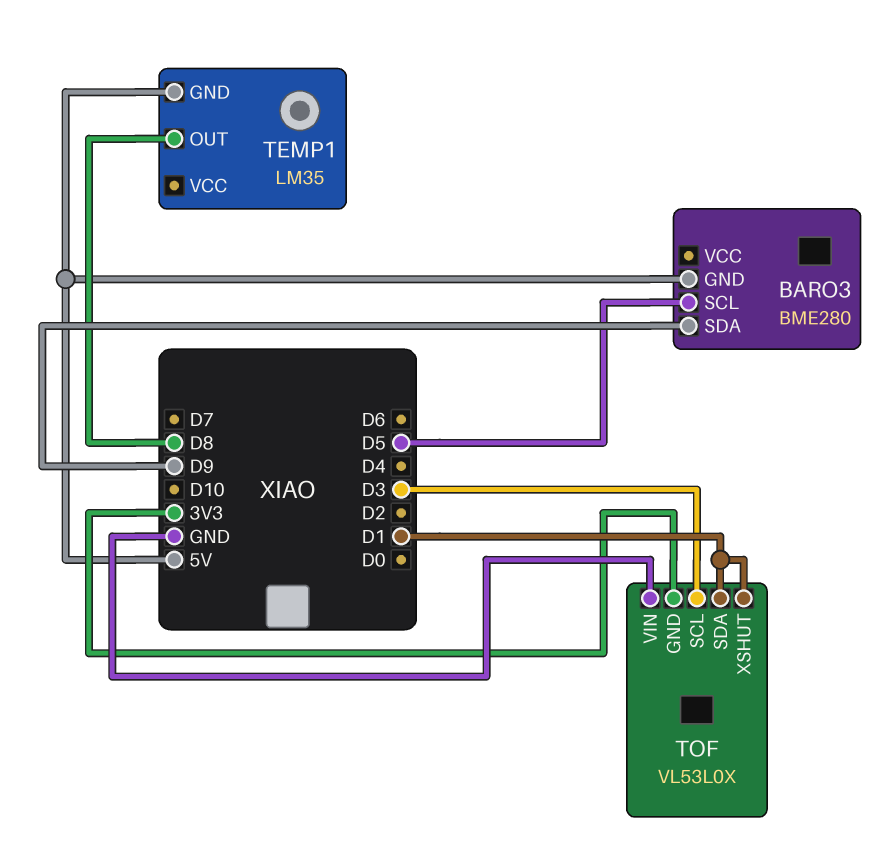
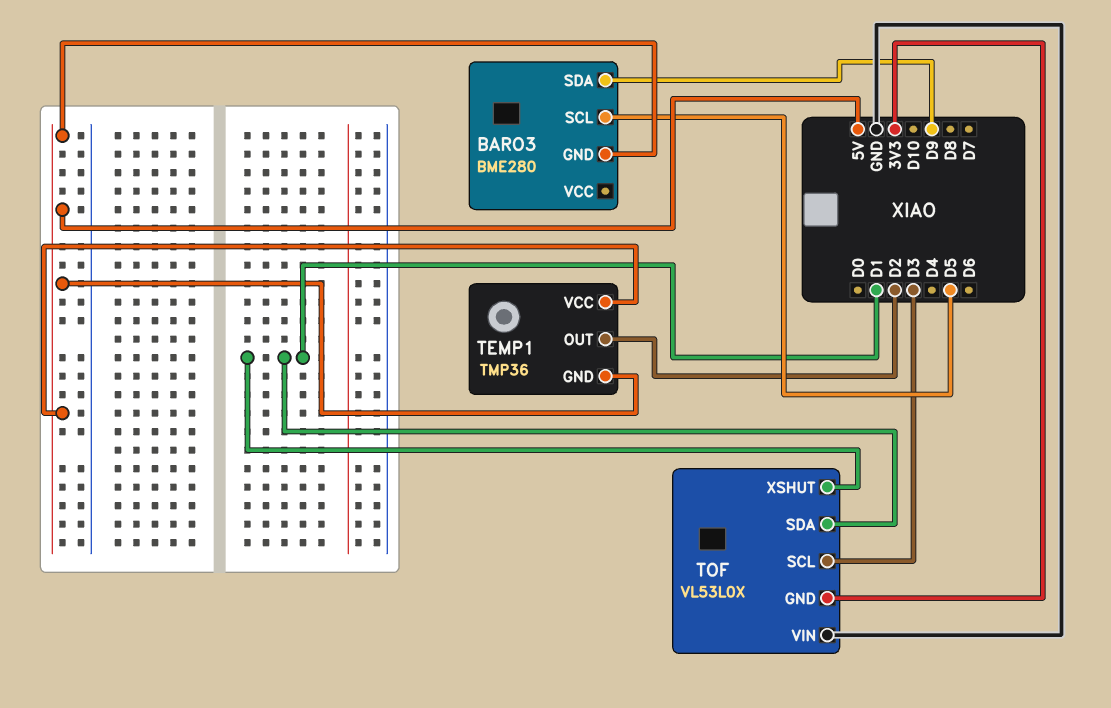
TEMP1: LM35 -> TMP36
TEMP1 pin OUT: D8 -> D2
TEMP1 pin VCC: none -> 5V

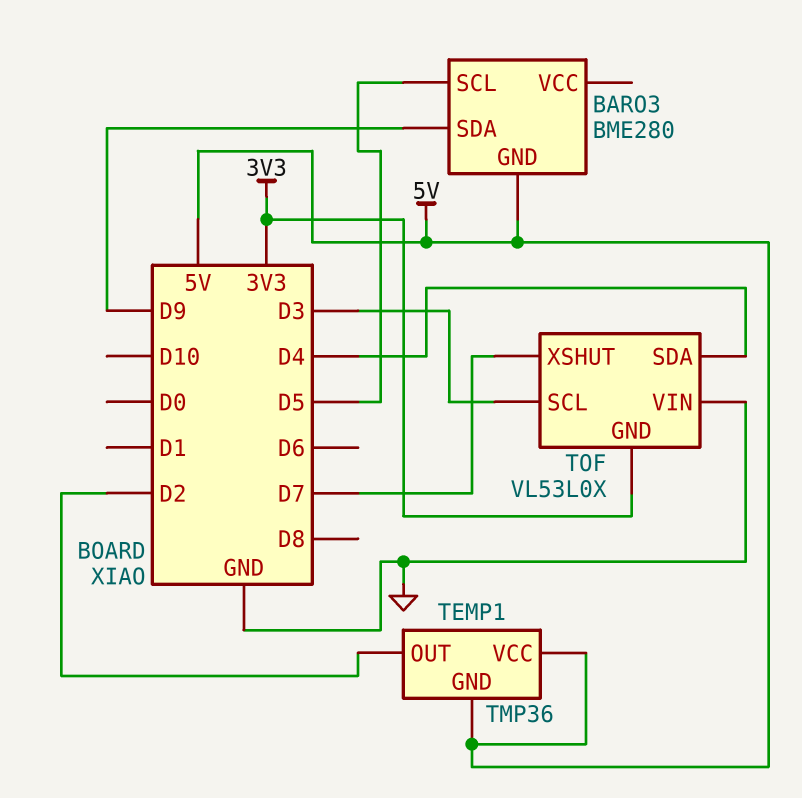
TOF pin SDA: D1 -> D4
TOF pin XSHUT: D1 -> D7

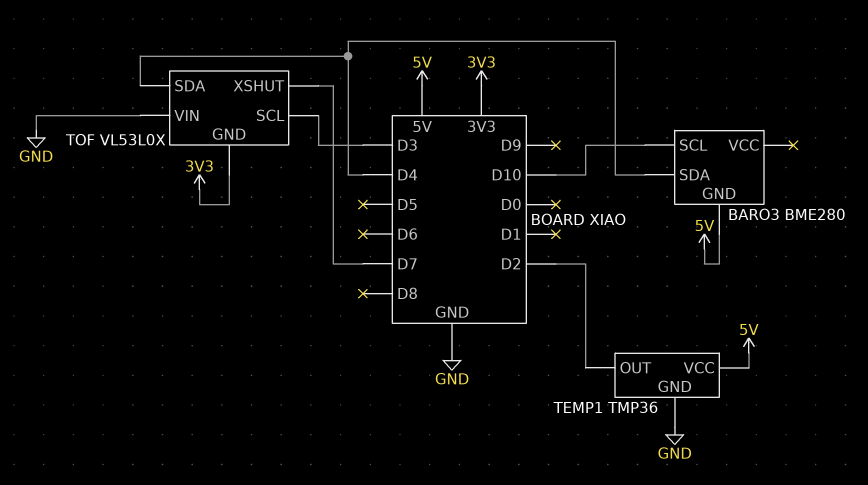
BARO3 pin SCL: D5 -> D10
BARO3 pin SDA: D9 -> D4
TEMP1 pin GND: 5V -> GND

